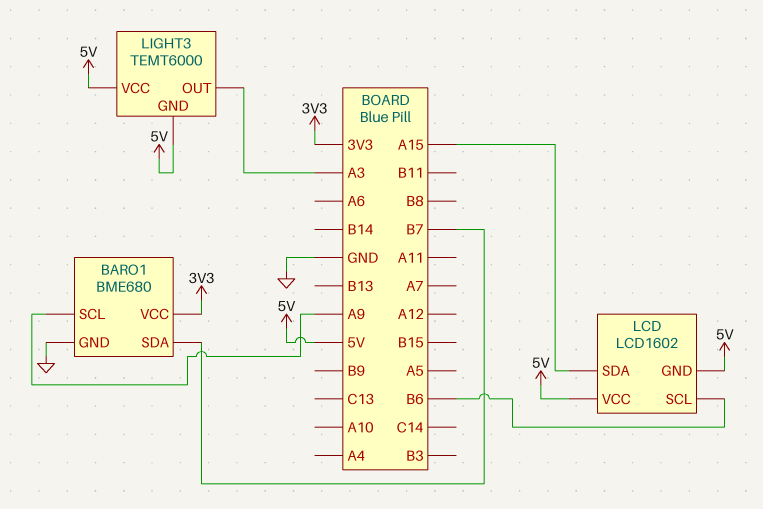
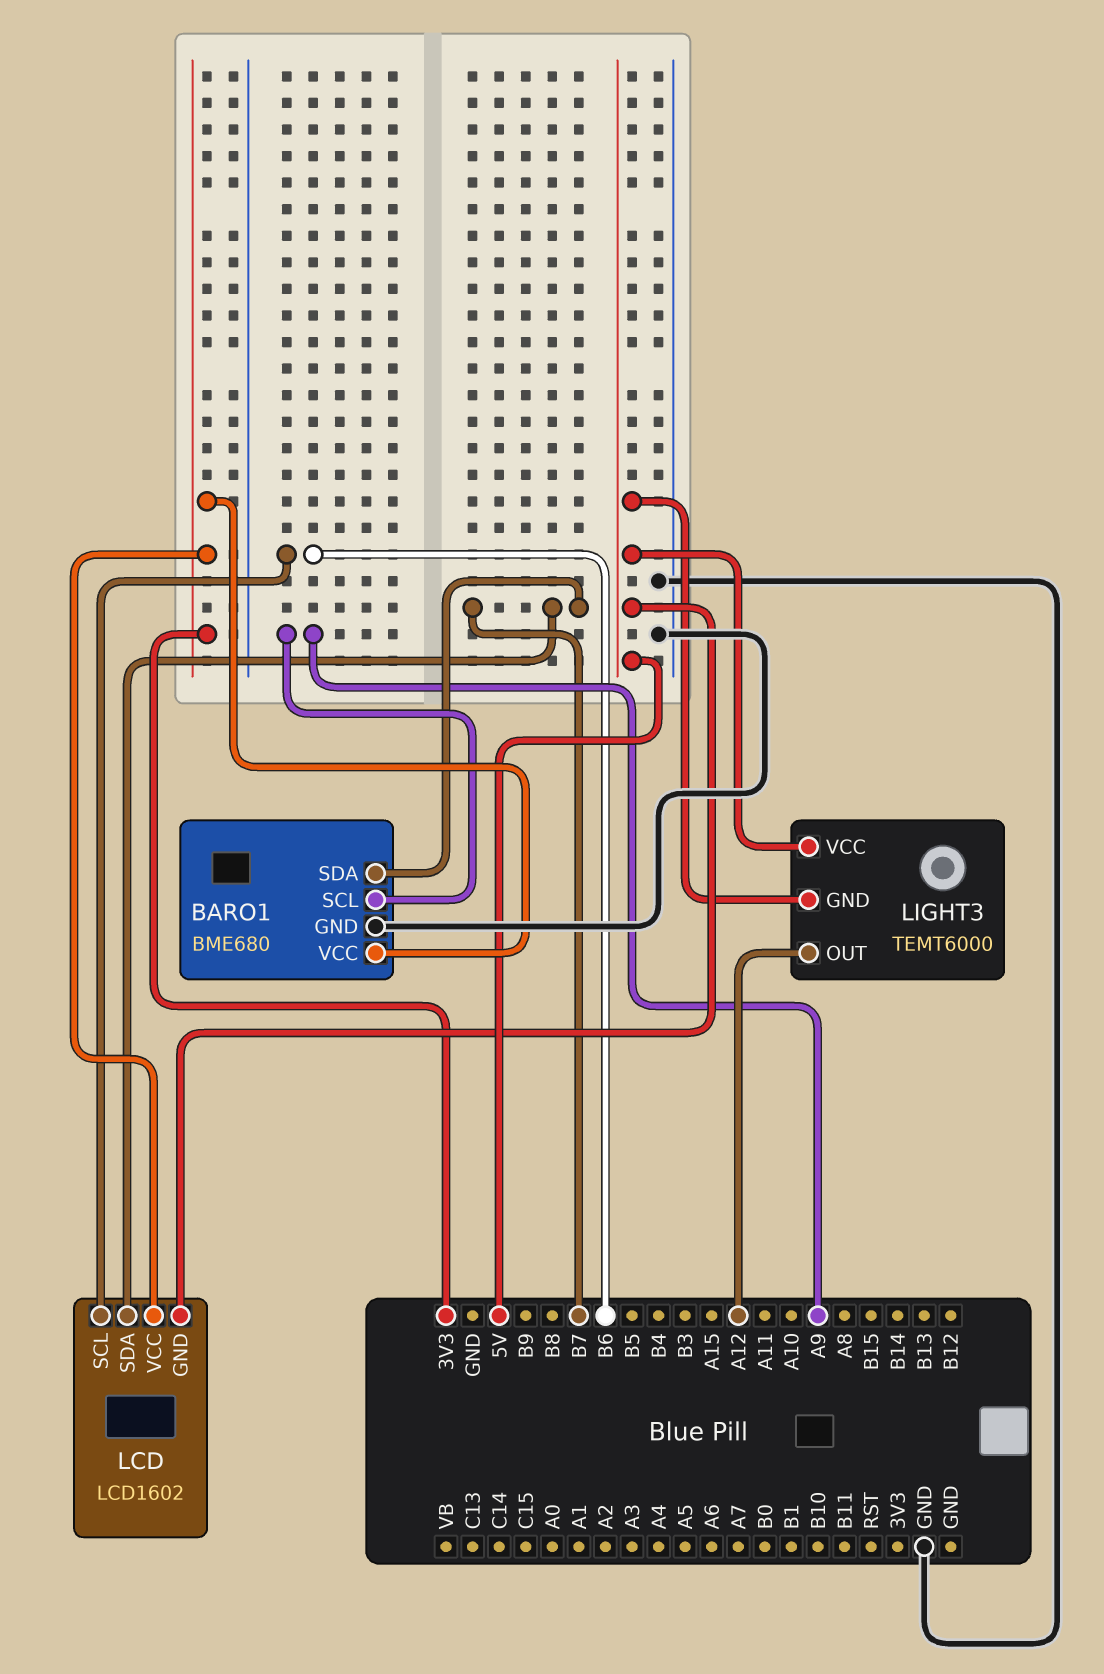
LCD pin SDA: A15 -> B7
LCD pin VCC: 5V -> 3V3
LIGHT3 pin OUT: A3 -> A12

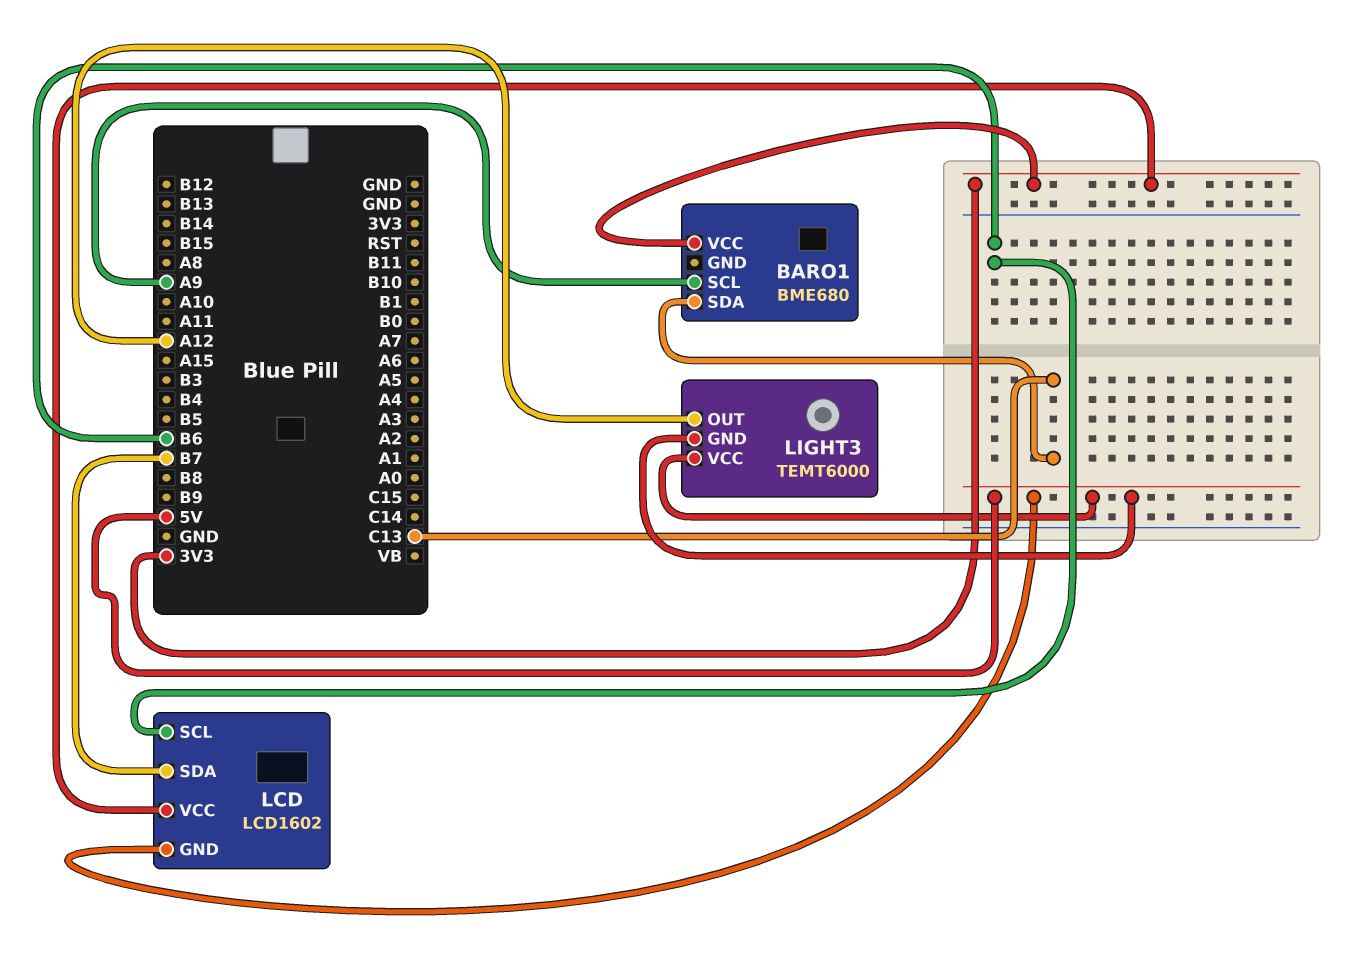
BARO1 pin GND: GND -> none
BARO1 pin SDA: B7 -> C13

